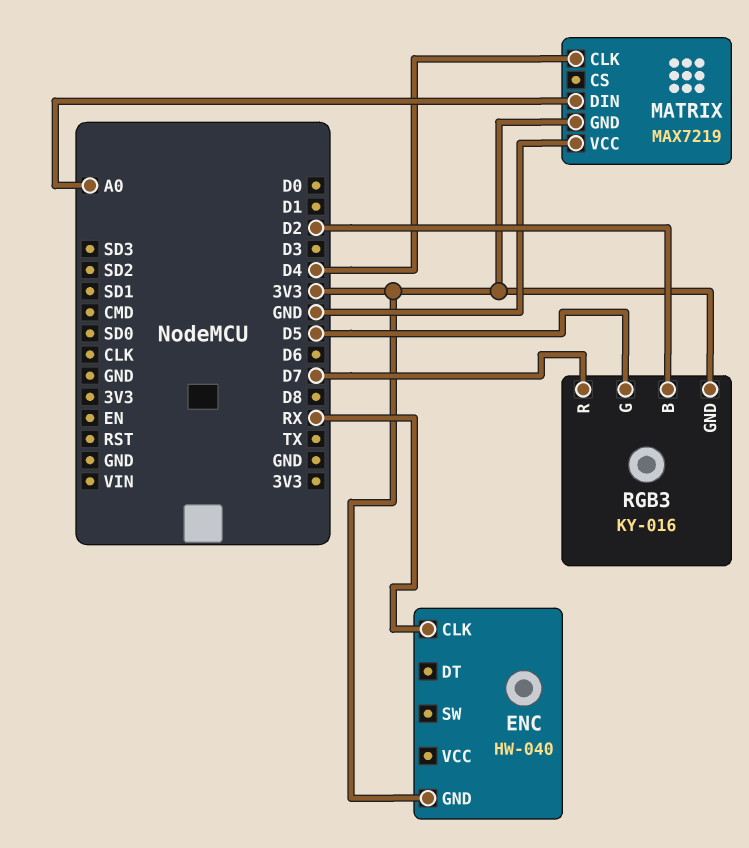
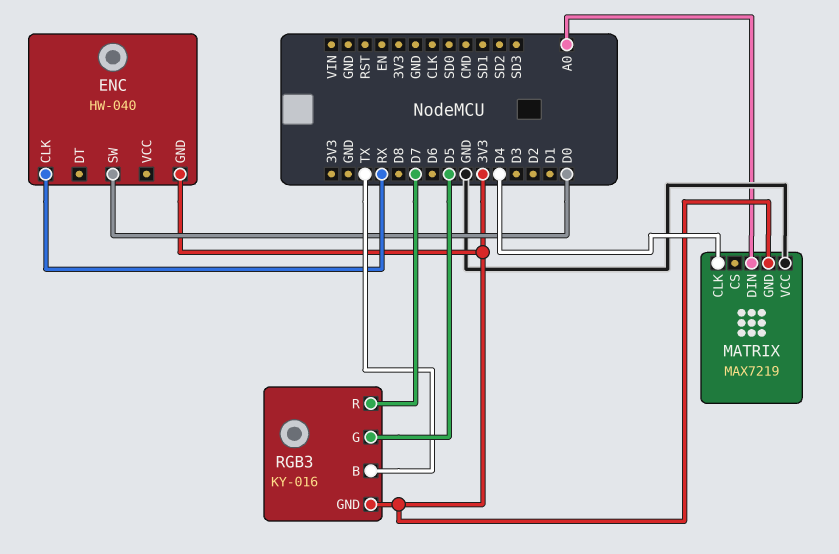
ENC pin SW: none -> D0
RGB3 pin B: D2 -> TX

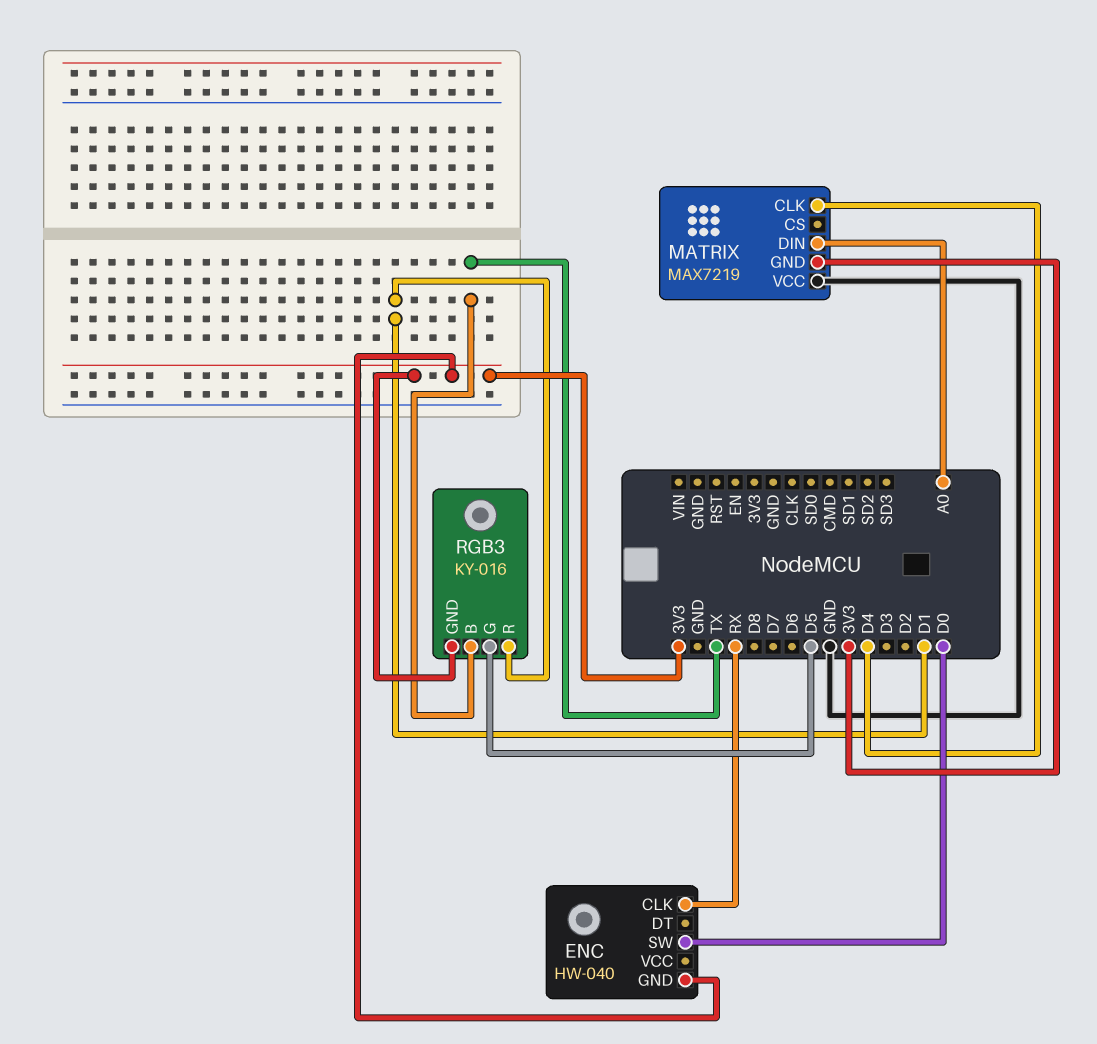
RGB3 pin R: D7 -> D1

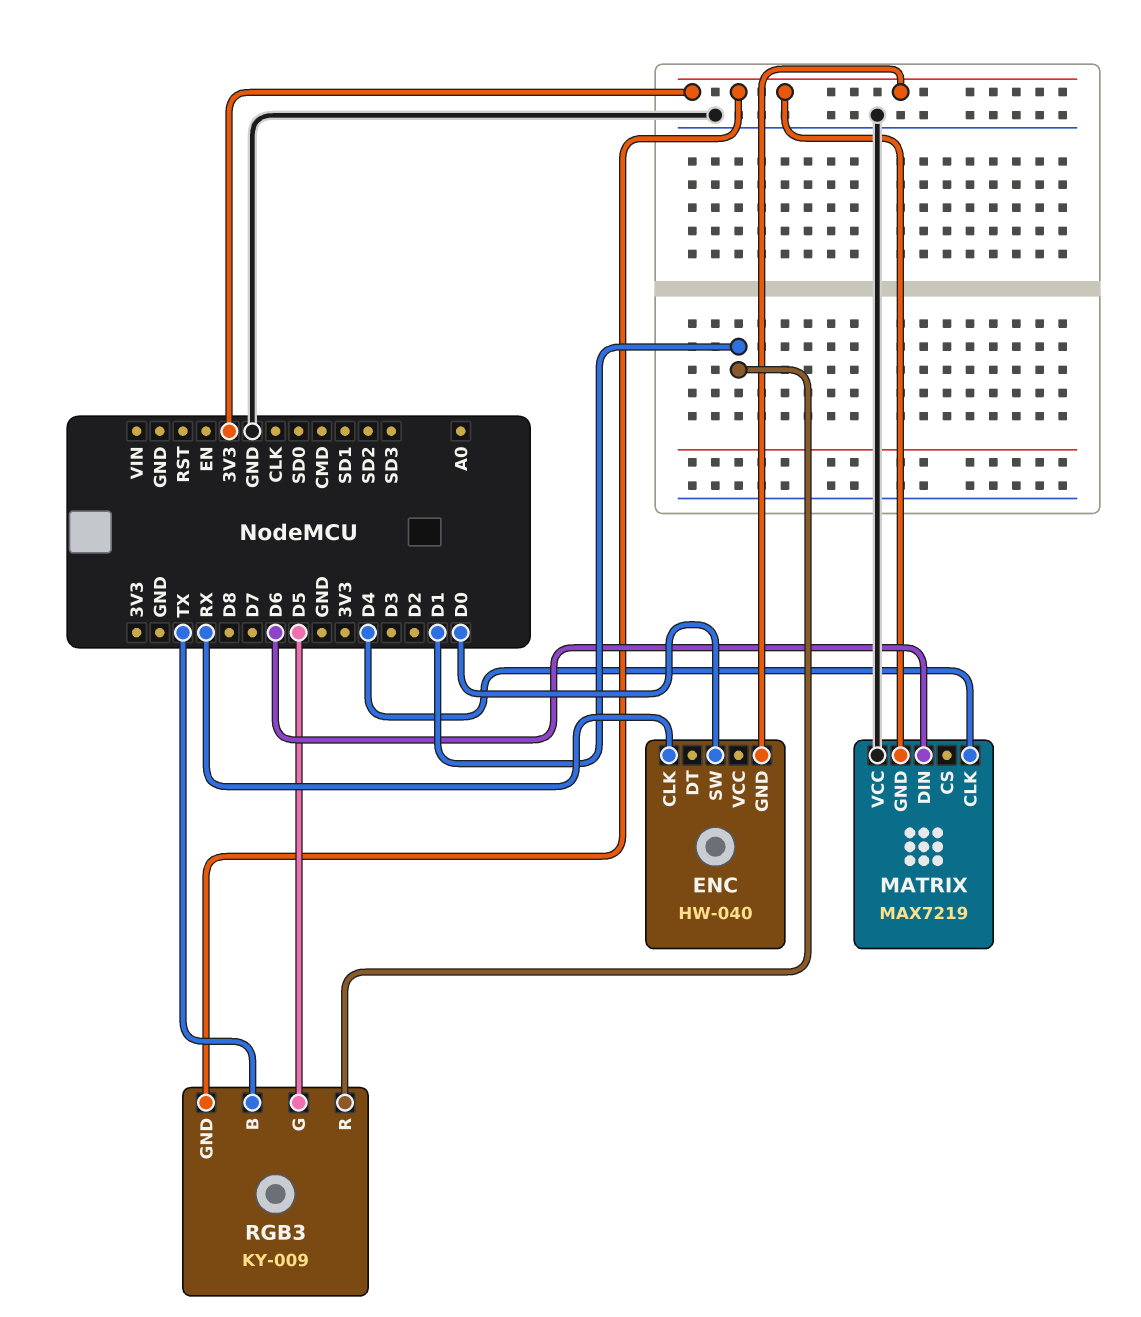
MATRIX pin DIN: A0 -> D6
RGB3: KY-016 -> KY-009

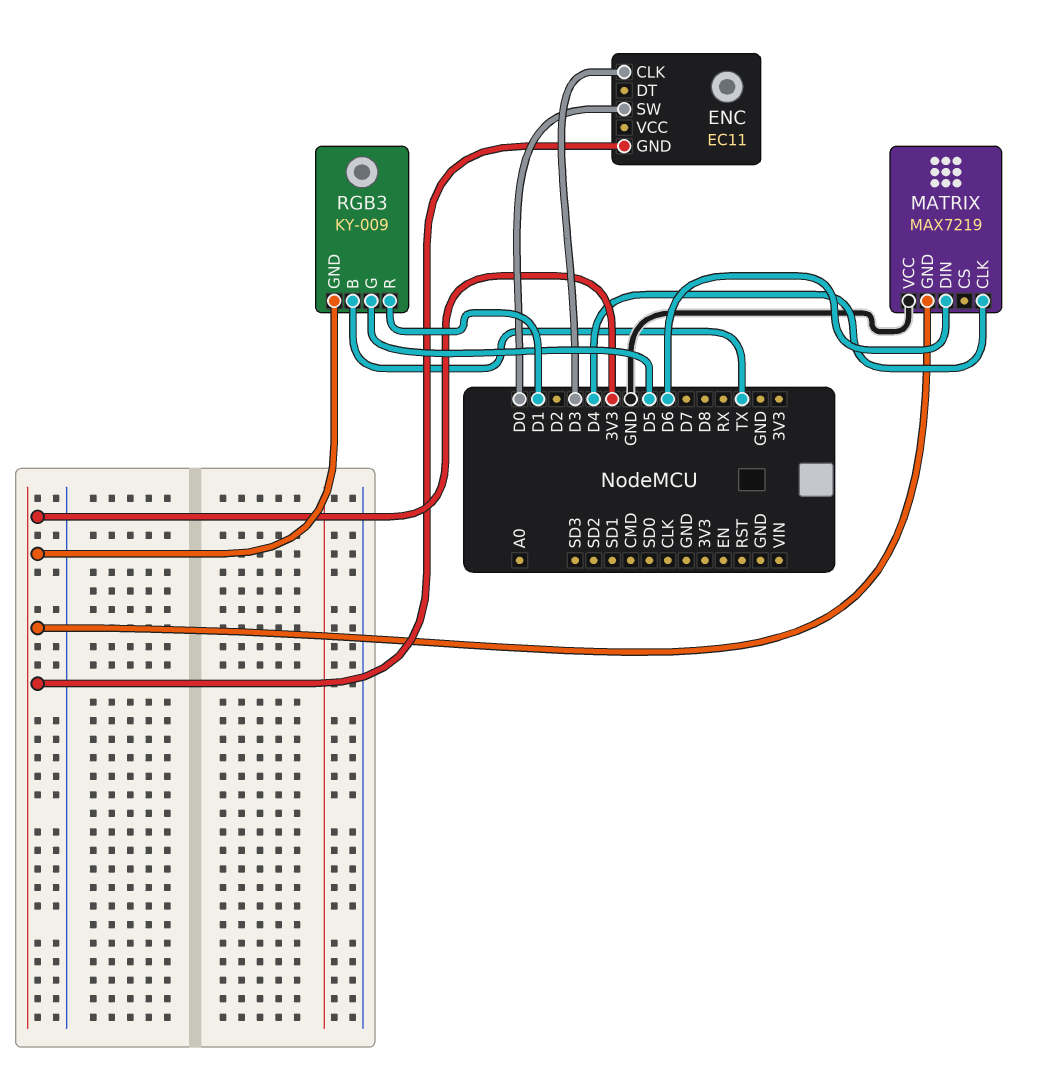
ENC: HW-040 -> EC11
ENC pin CLK: RX -> D3

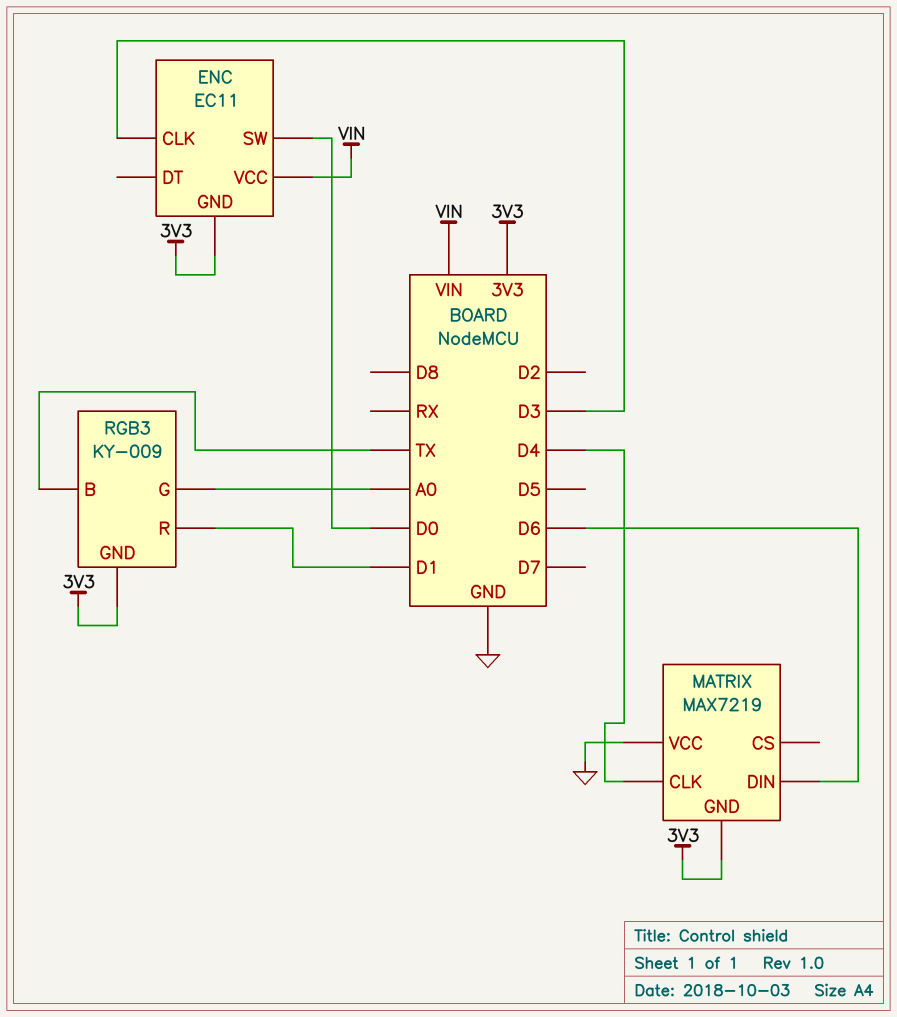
ENC pin VCC: none -> VIN
RGB3 pin G: D5 -> A0

